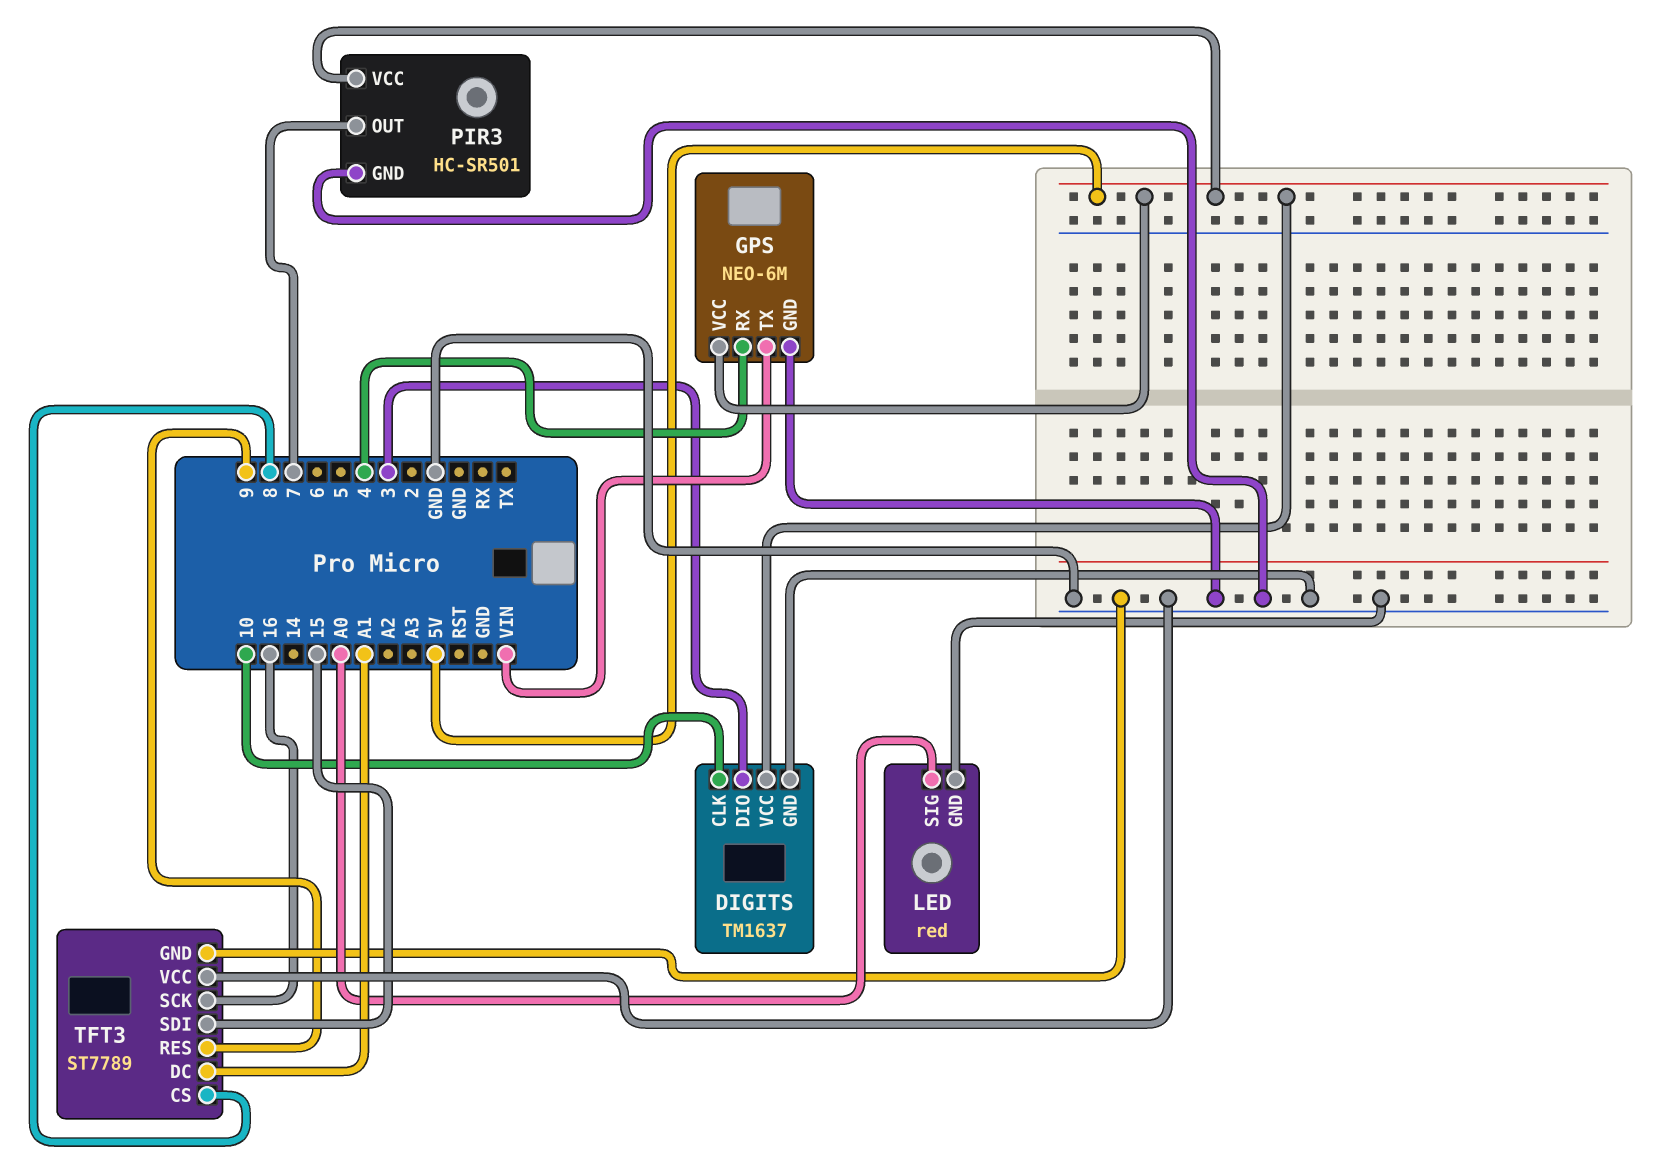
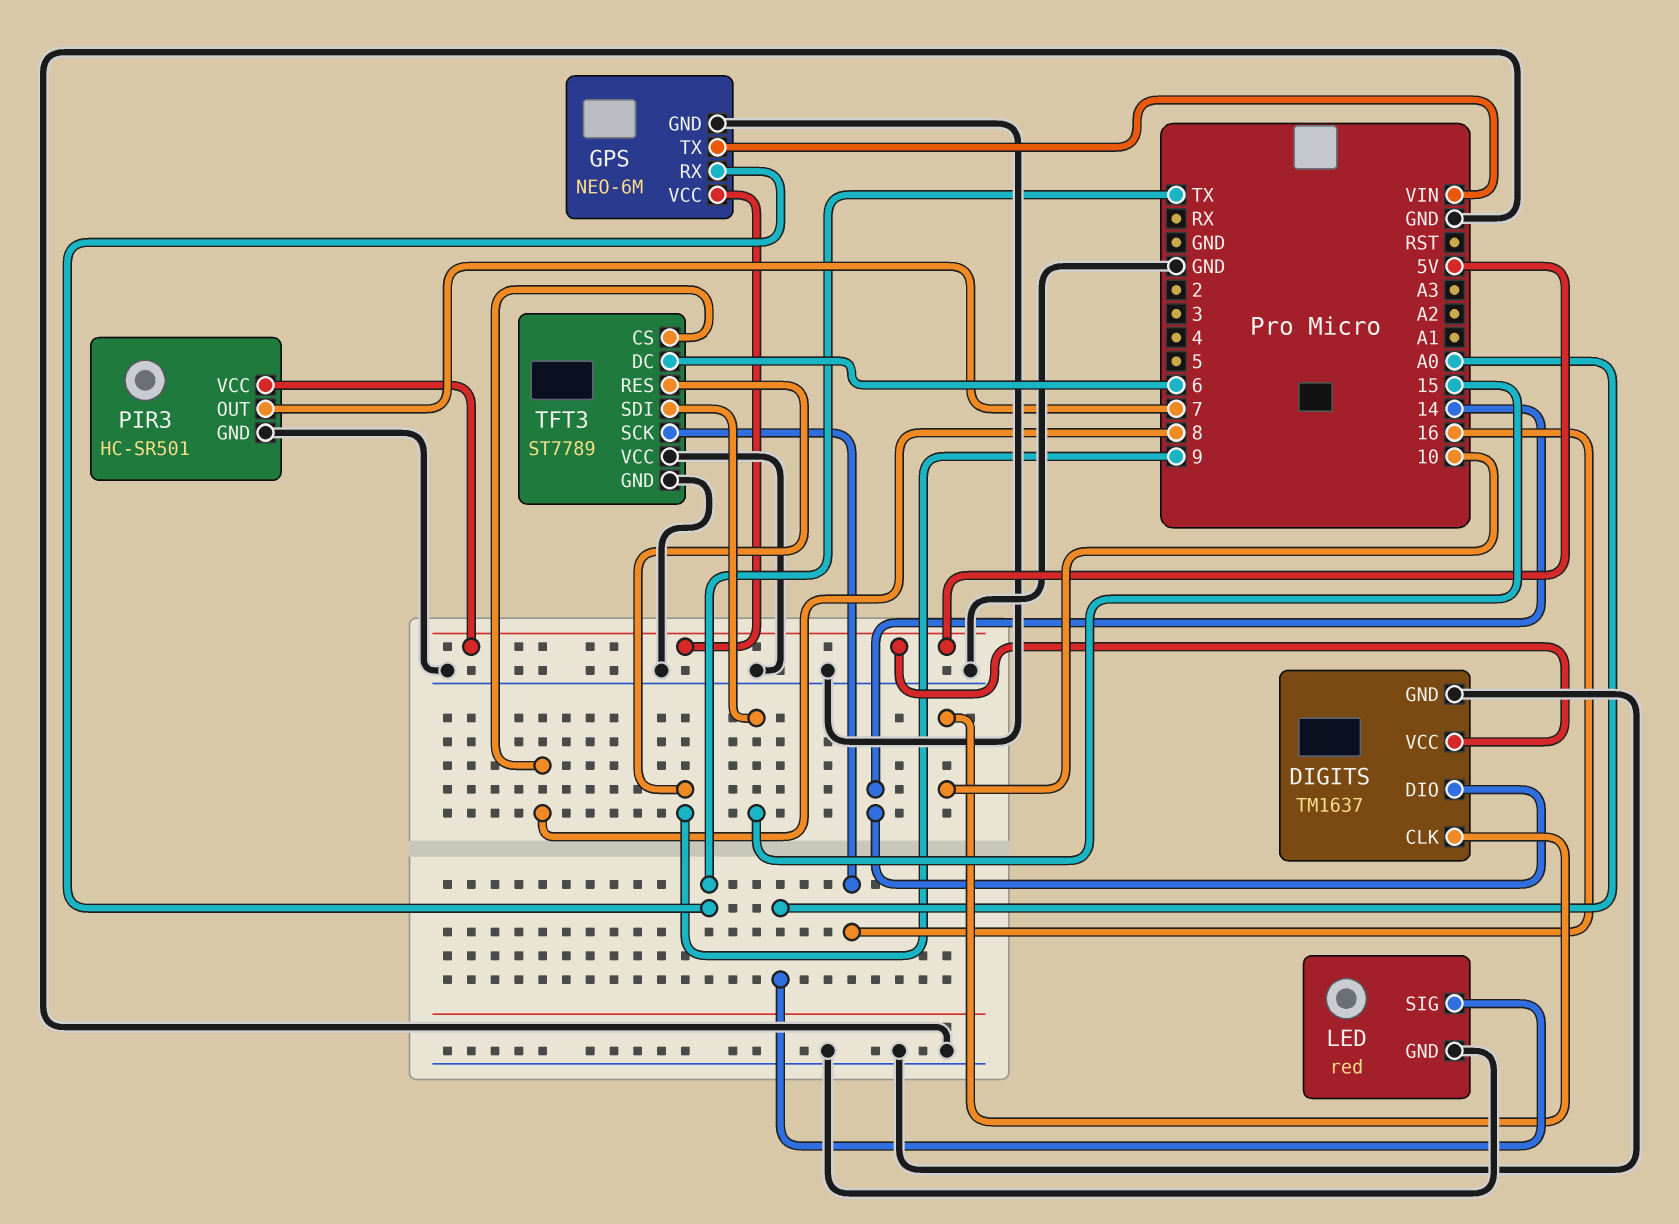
DIGITS pin DIO: 3 -> 14
GPS pin RX: 4 -> TX
TFT3 pin DC: A1 -> 6

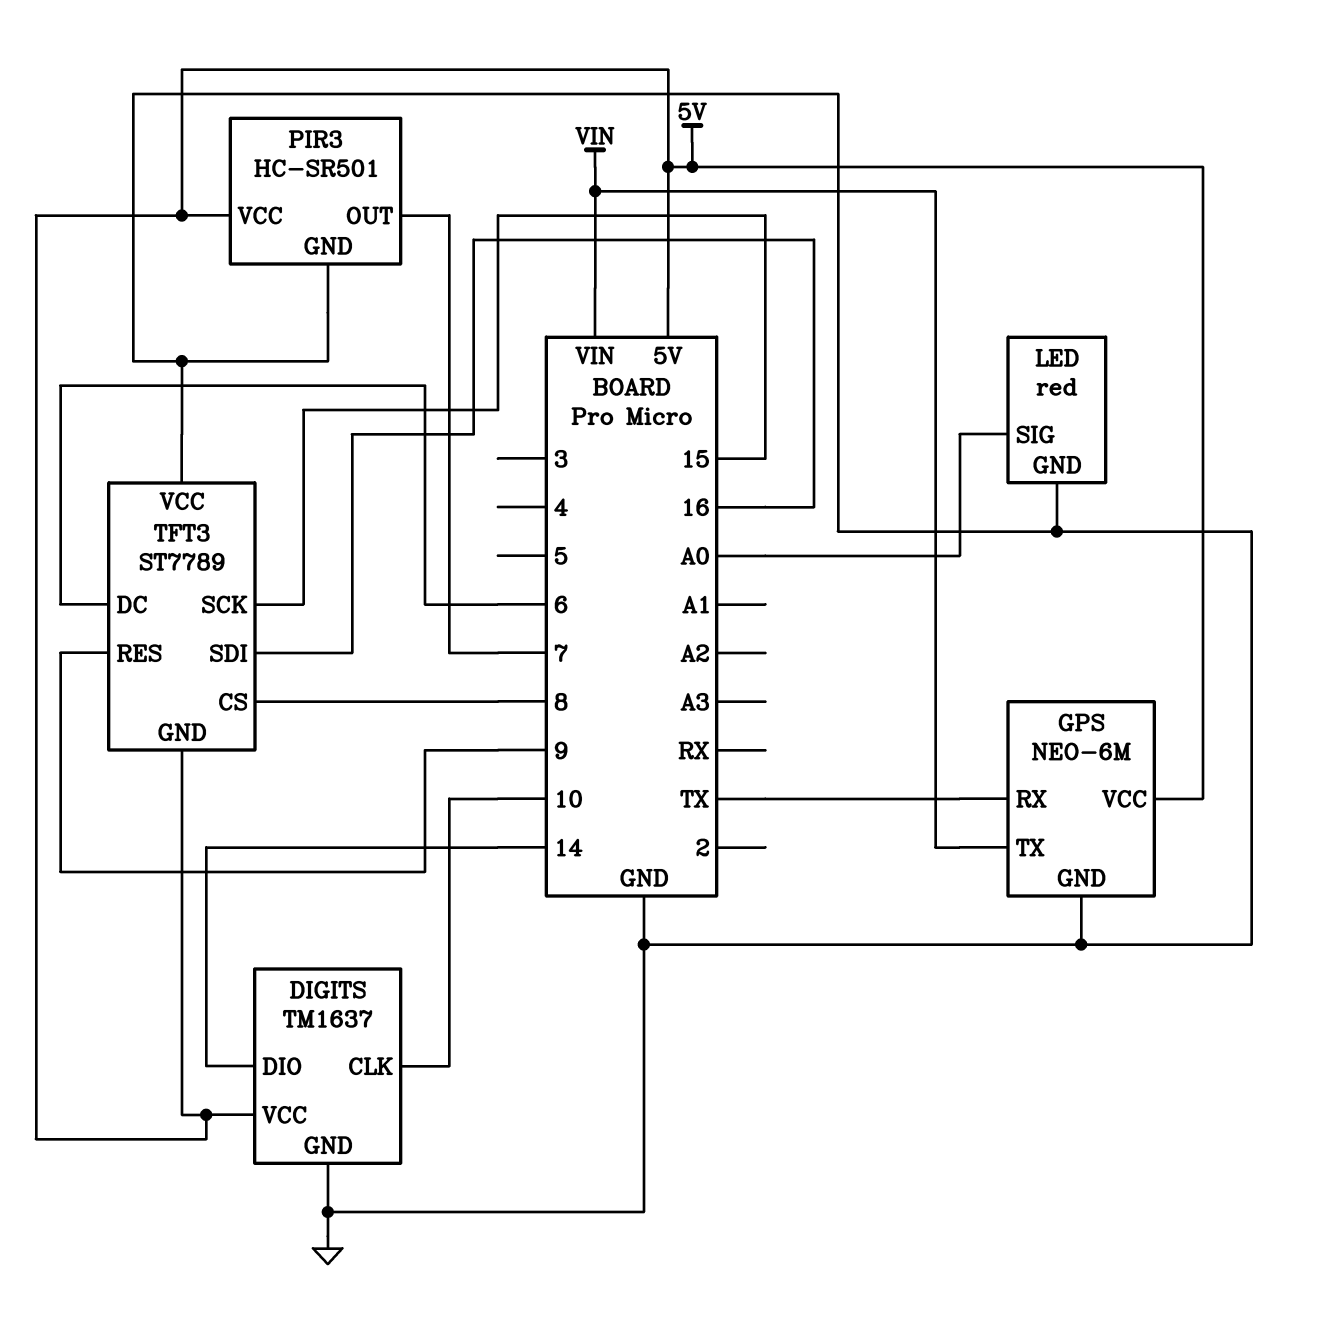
TFT3 pin GND: GND -> 5V
TFT3 pin SCK: 16 -> 15
TFT3 pin SDI: 15 -> 16

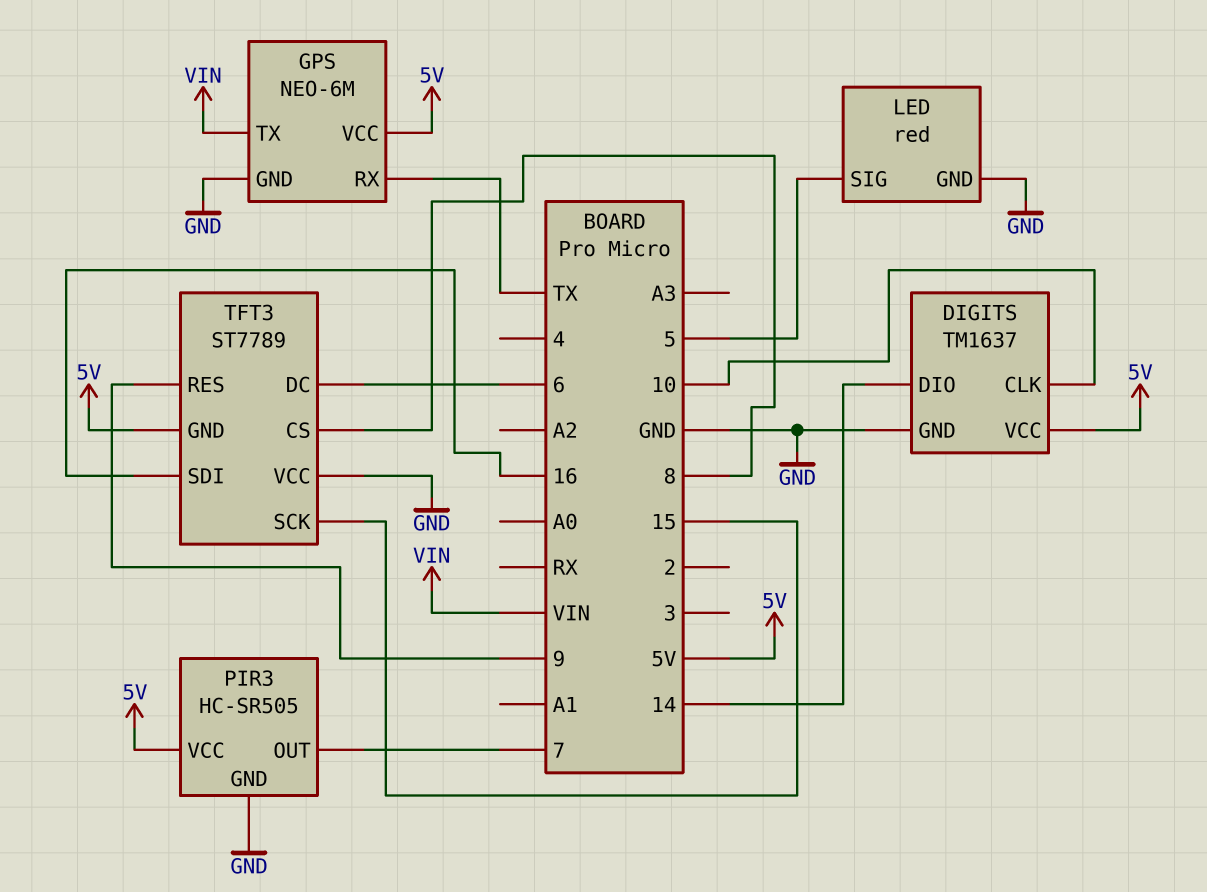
LED pin SIG: A0 -> 5
PIR3: HC-SR501 -> HC-SR505

